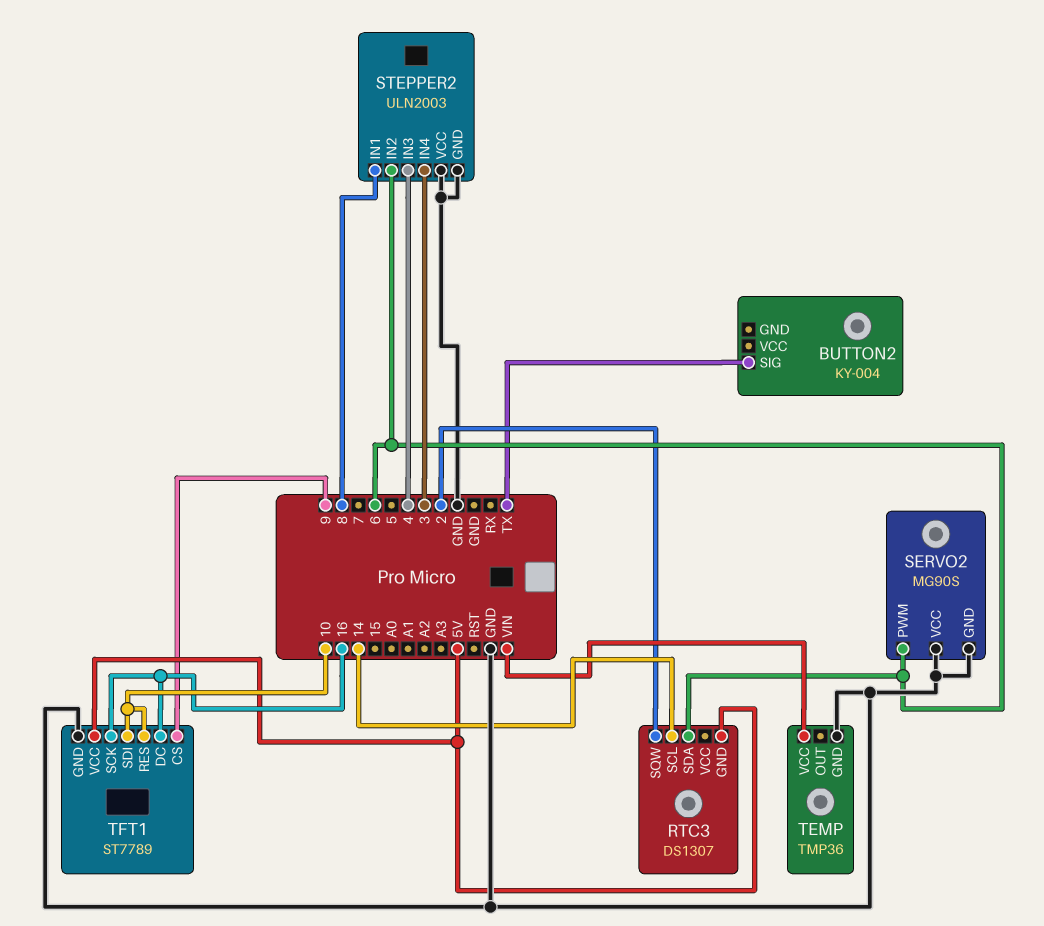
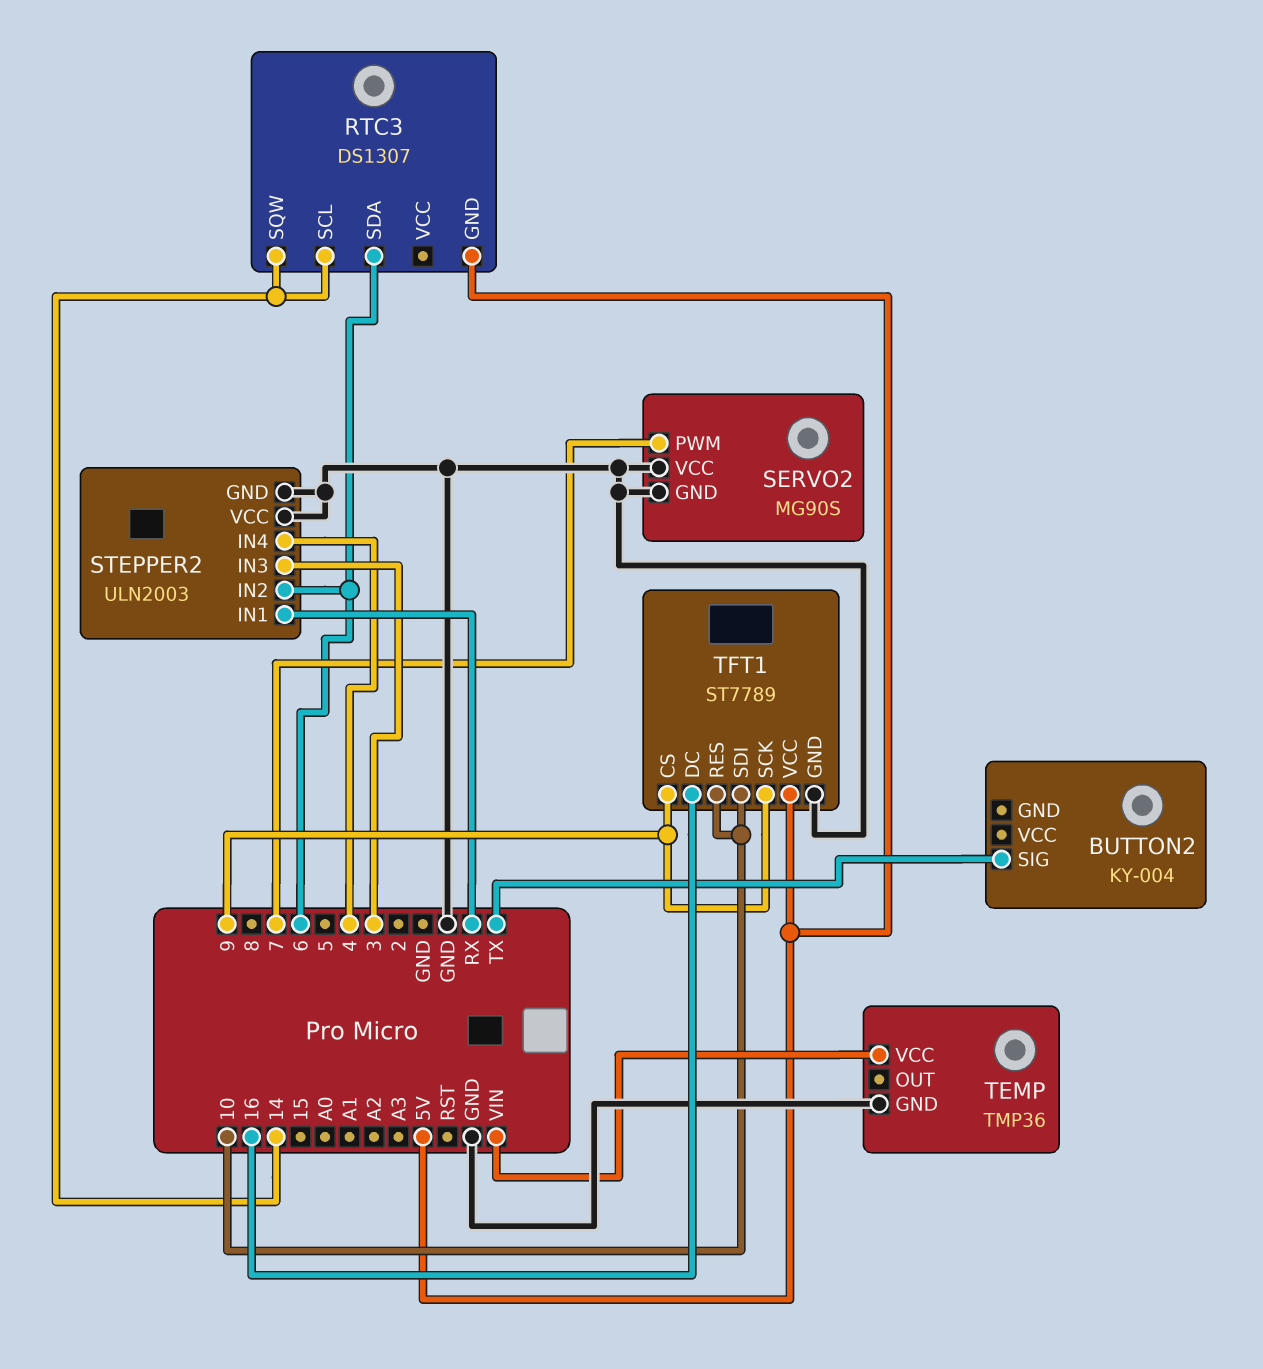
RTC3 pin SQW: 2 -> 14
SERVO2 pin PWM: 6 -> 7
STEPPER2 pin IN1: 8 -> RX
STEPPER2 pin IN3: 4 -> 3
STEPPER2 pin IN4: 3 -> 4
TFT1 pin SCK: 16 -> 9

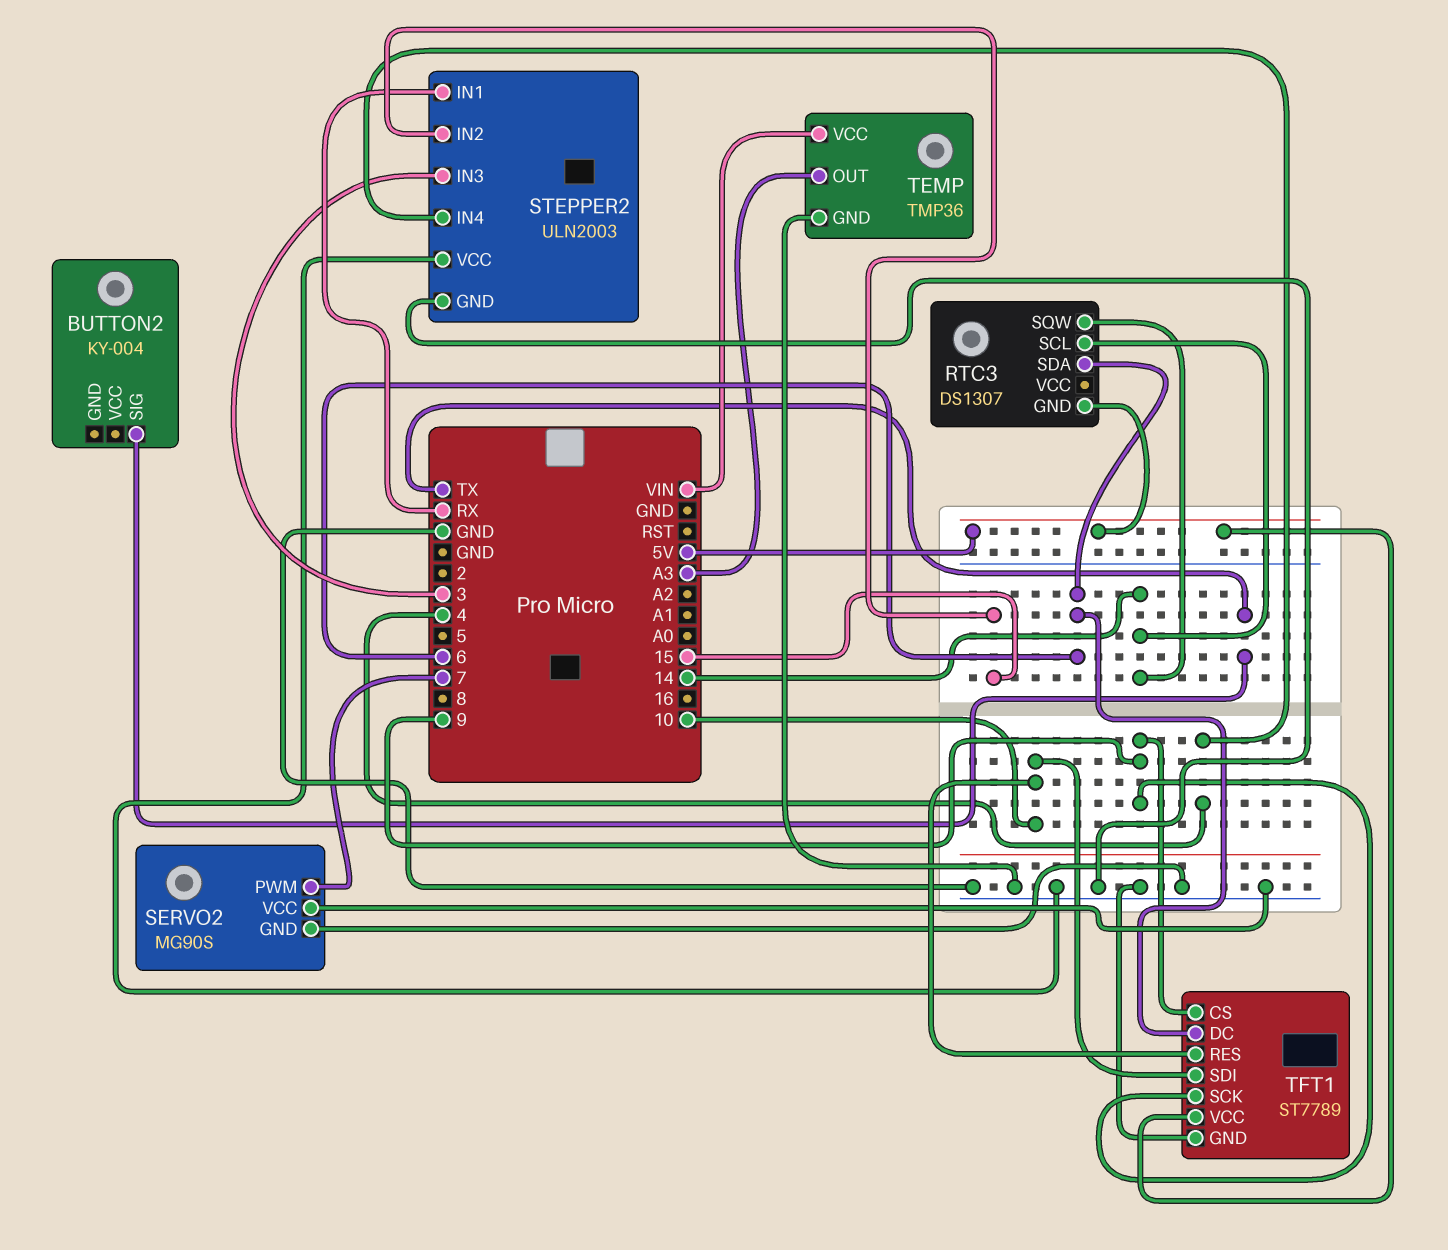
STEPPER2 pin IN2: 6 -> 15
TEMP pin OUT: none -> A3
TFT1 pin DC: 16 -> 6

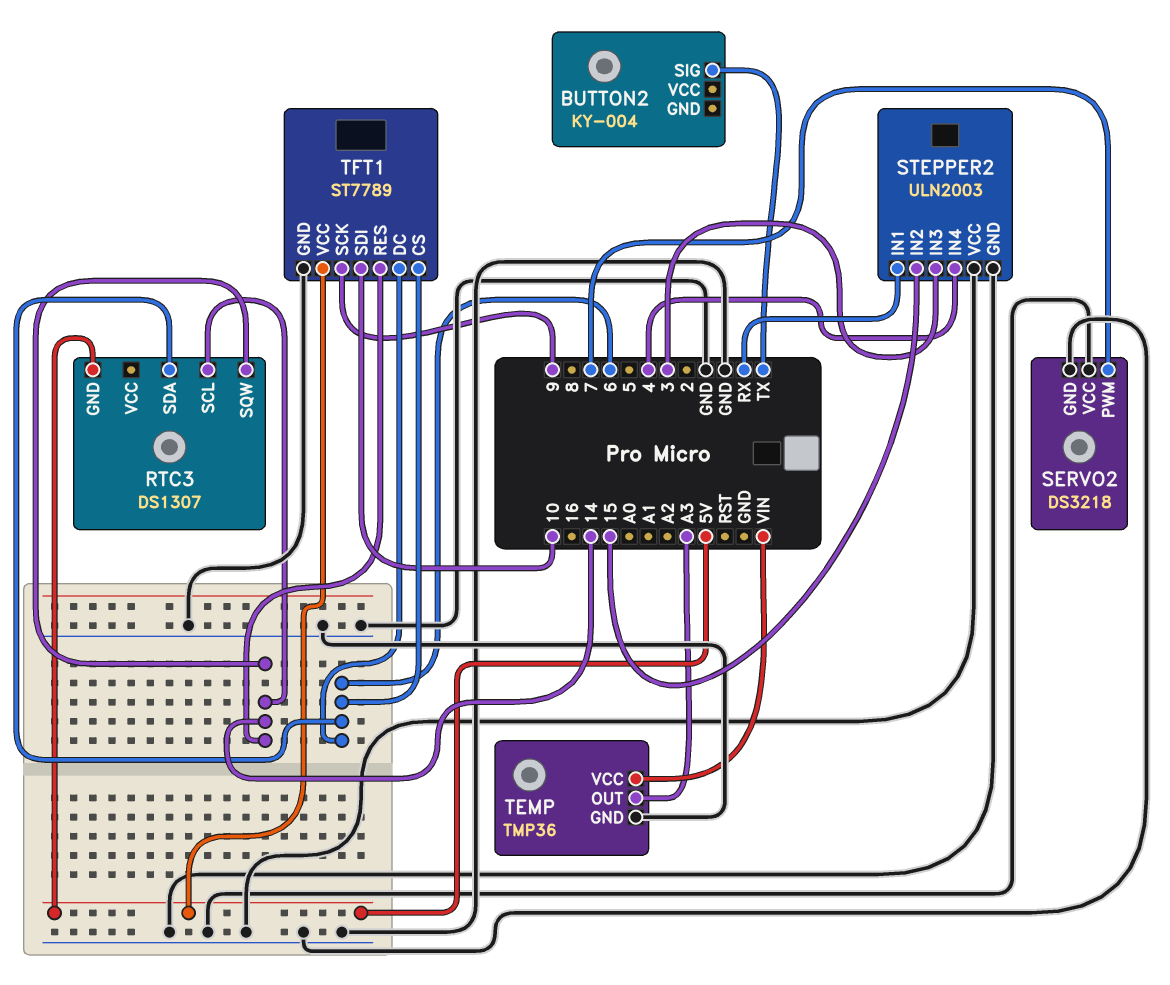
SERVO2: MG90S -> DS3218
TFT1 pin CS: 9 -> 6
TFT1 pin RES: 10 -> 14

